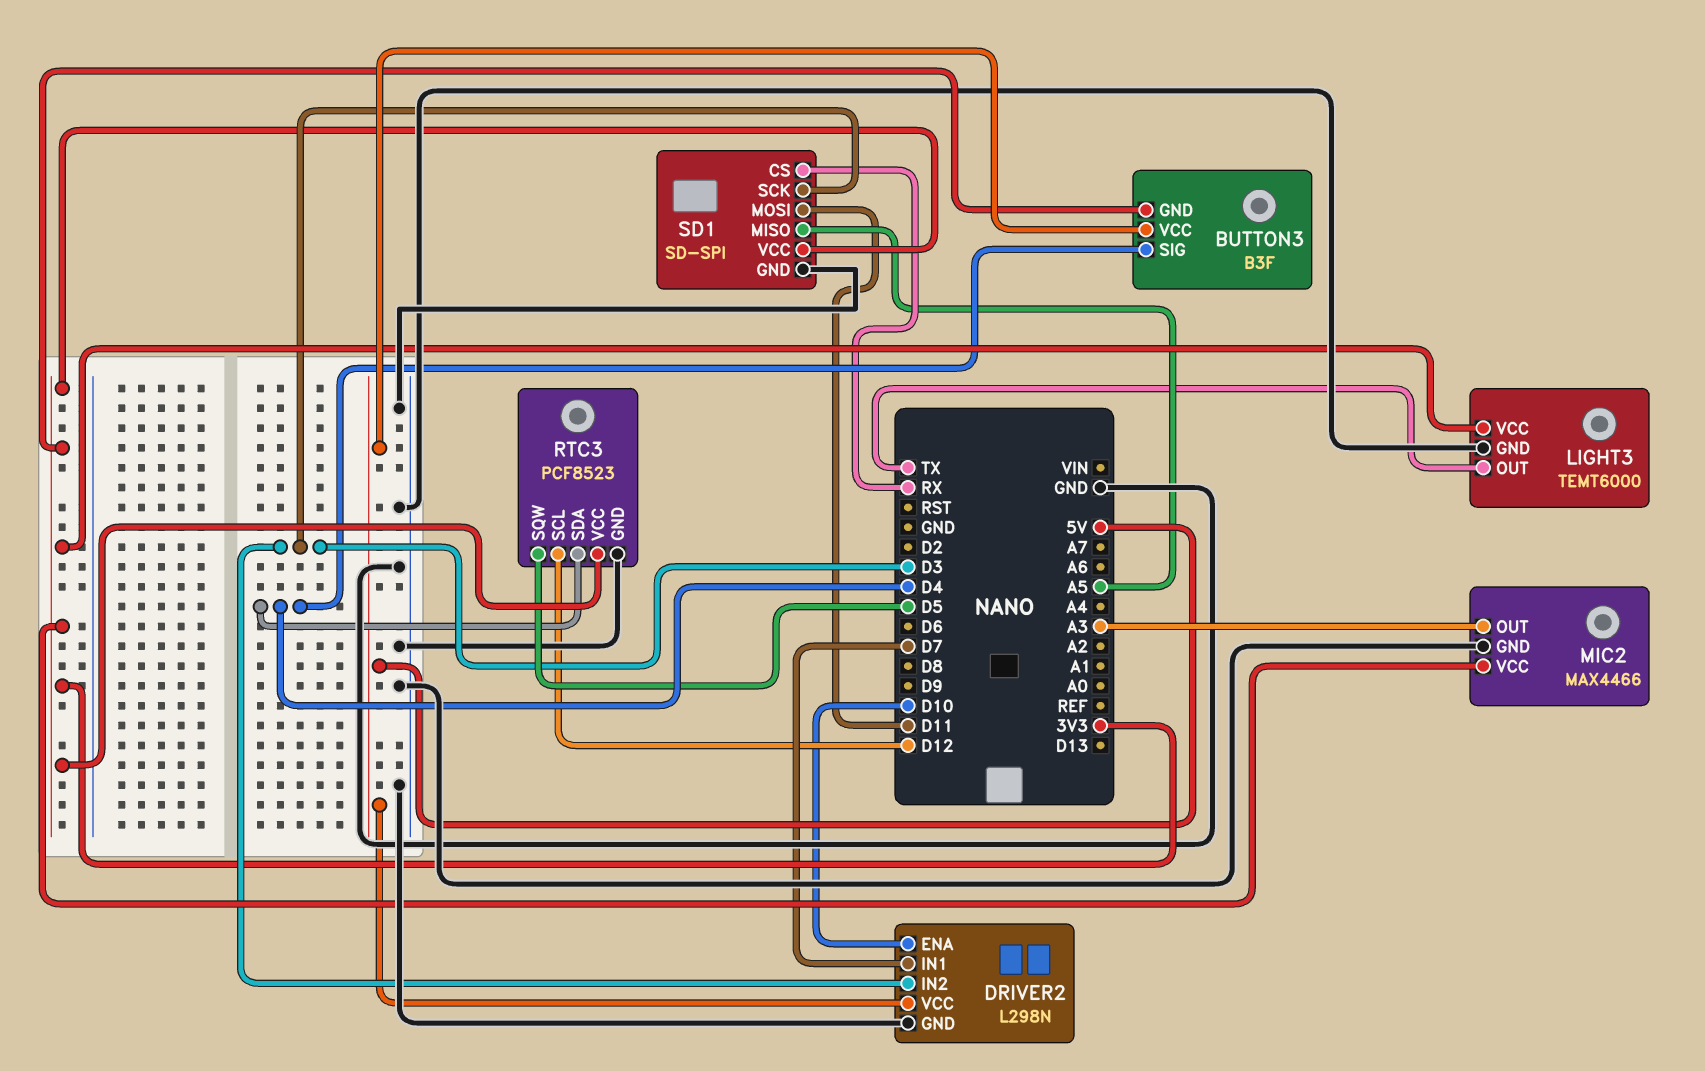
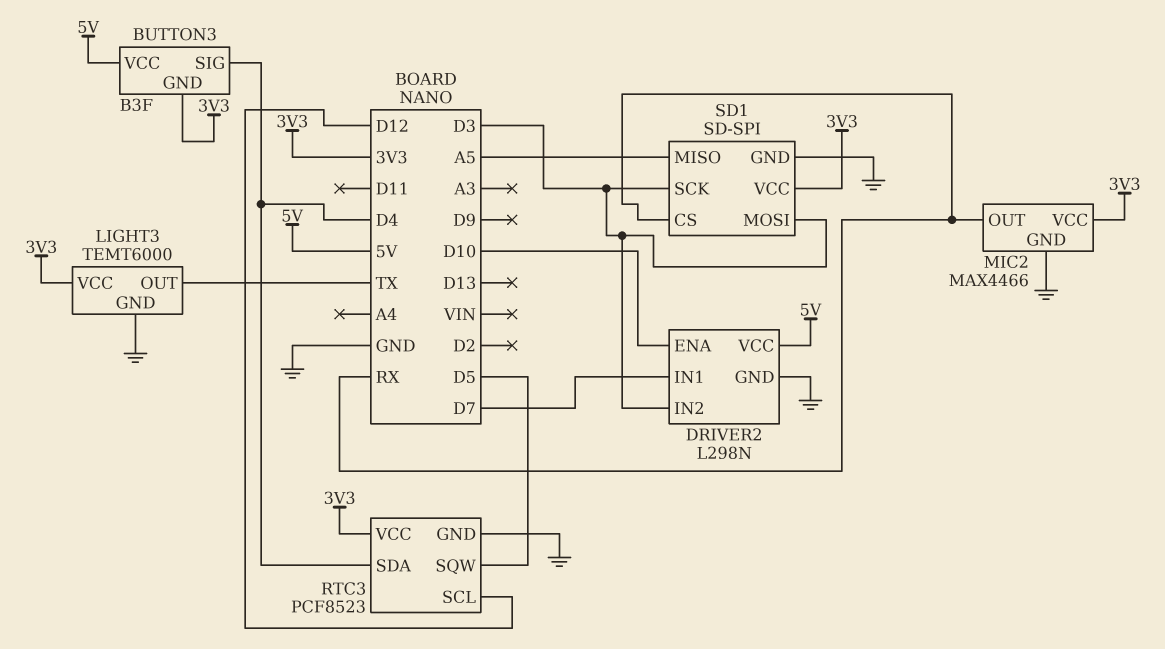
MIC2 pin OUT: A3 -> RX
SD1 pin MOSI: D11 -> D3

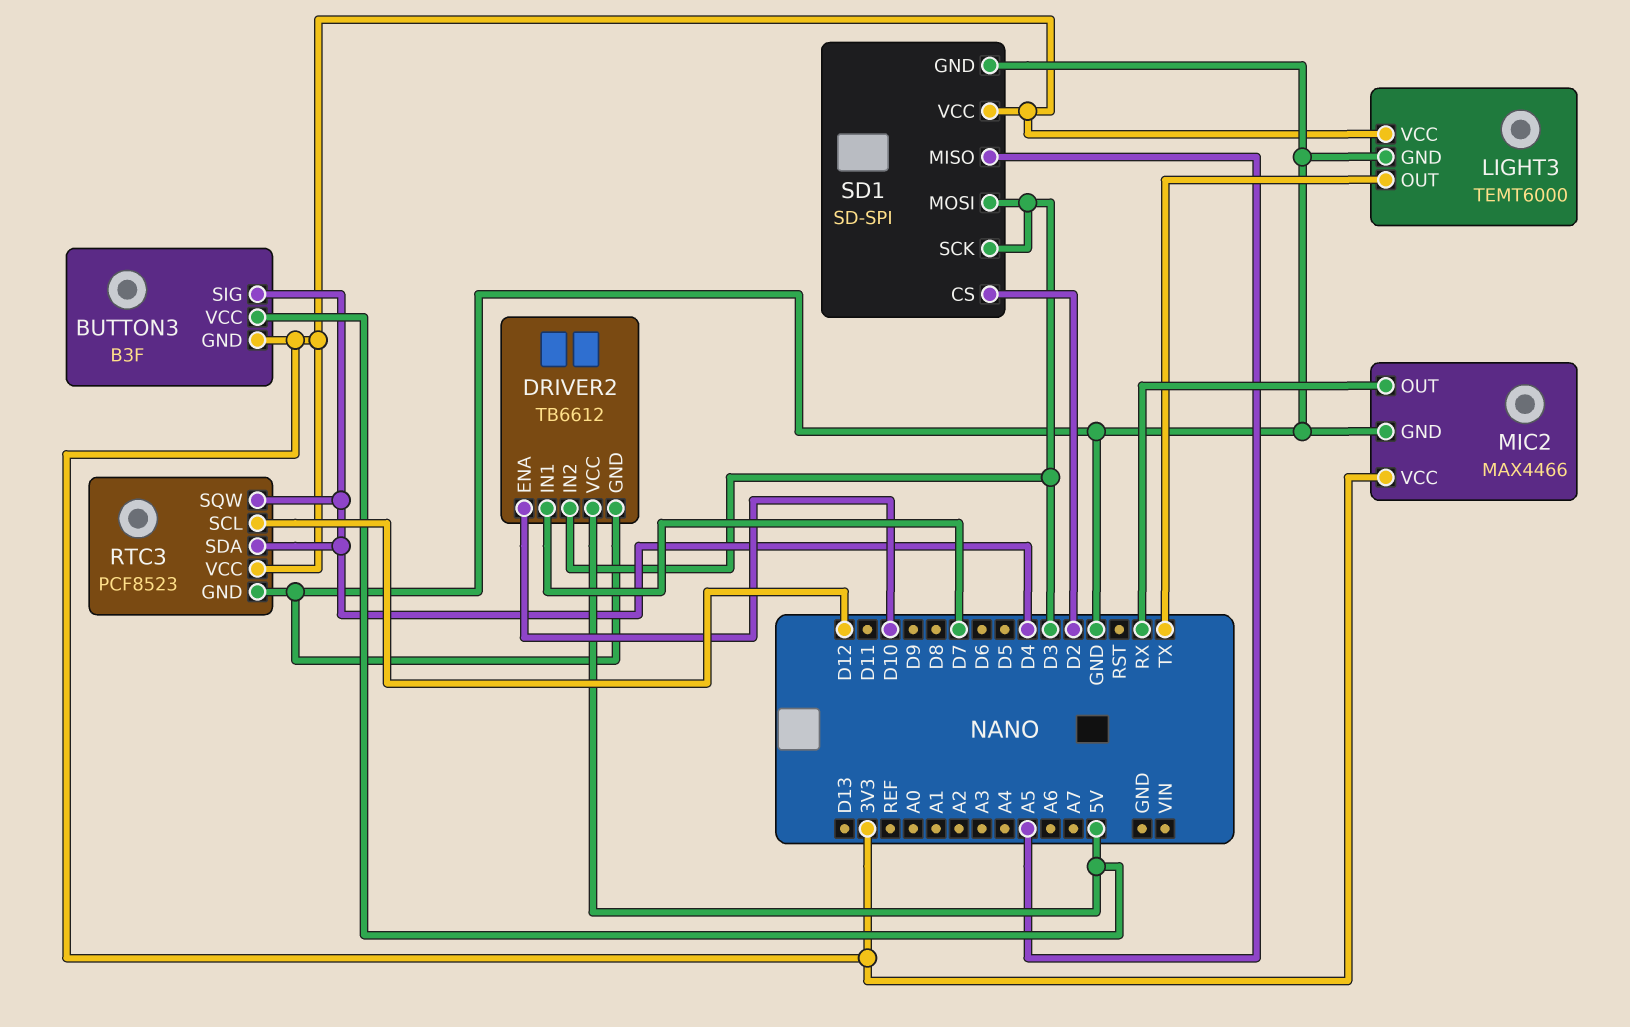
DRIVER2: L298N -> TB6612
RTC3 pin SQW: D5 -> D4
SD1 pin CS: RX -> D2

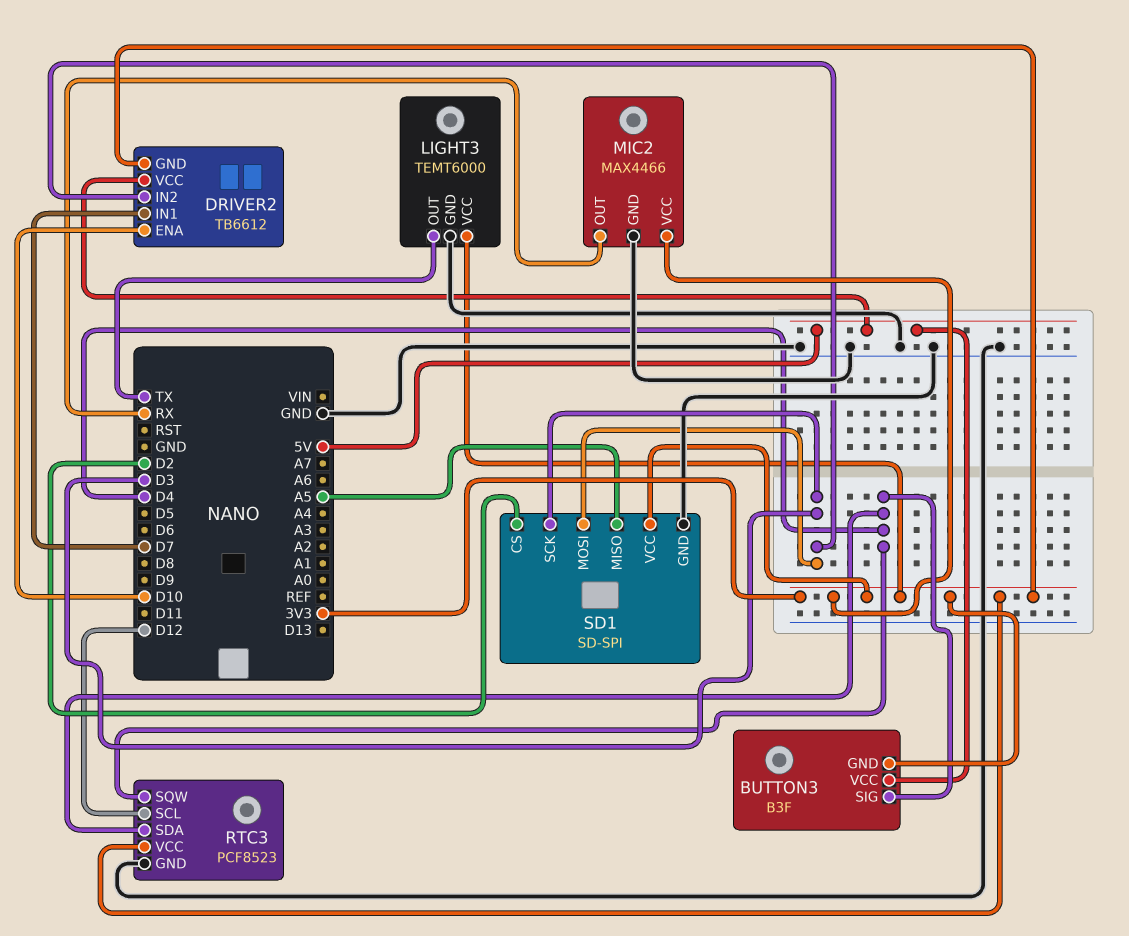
DRIVER2 pin GND: GND -> 3V3

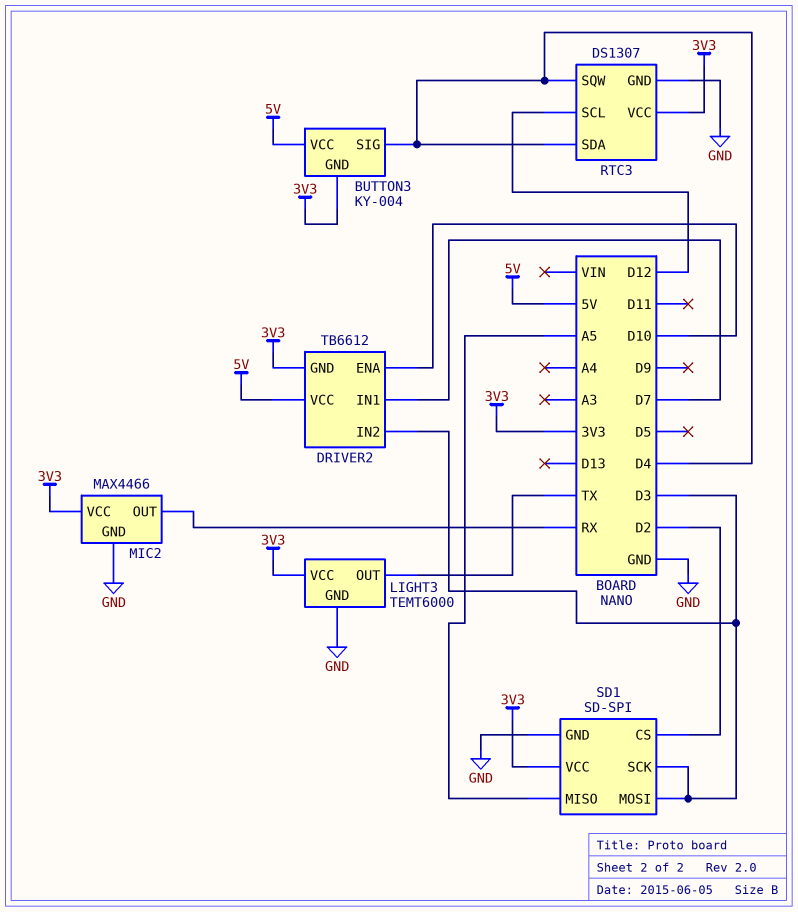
BUTTON3: B3F -> KY-004
RTC3: PCF8523 -> DS1307

